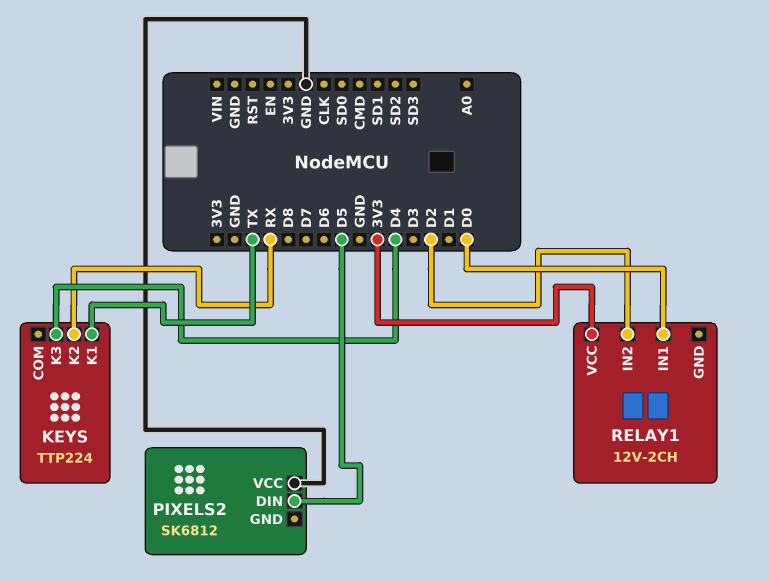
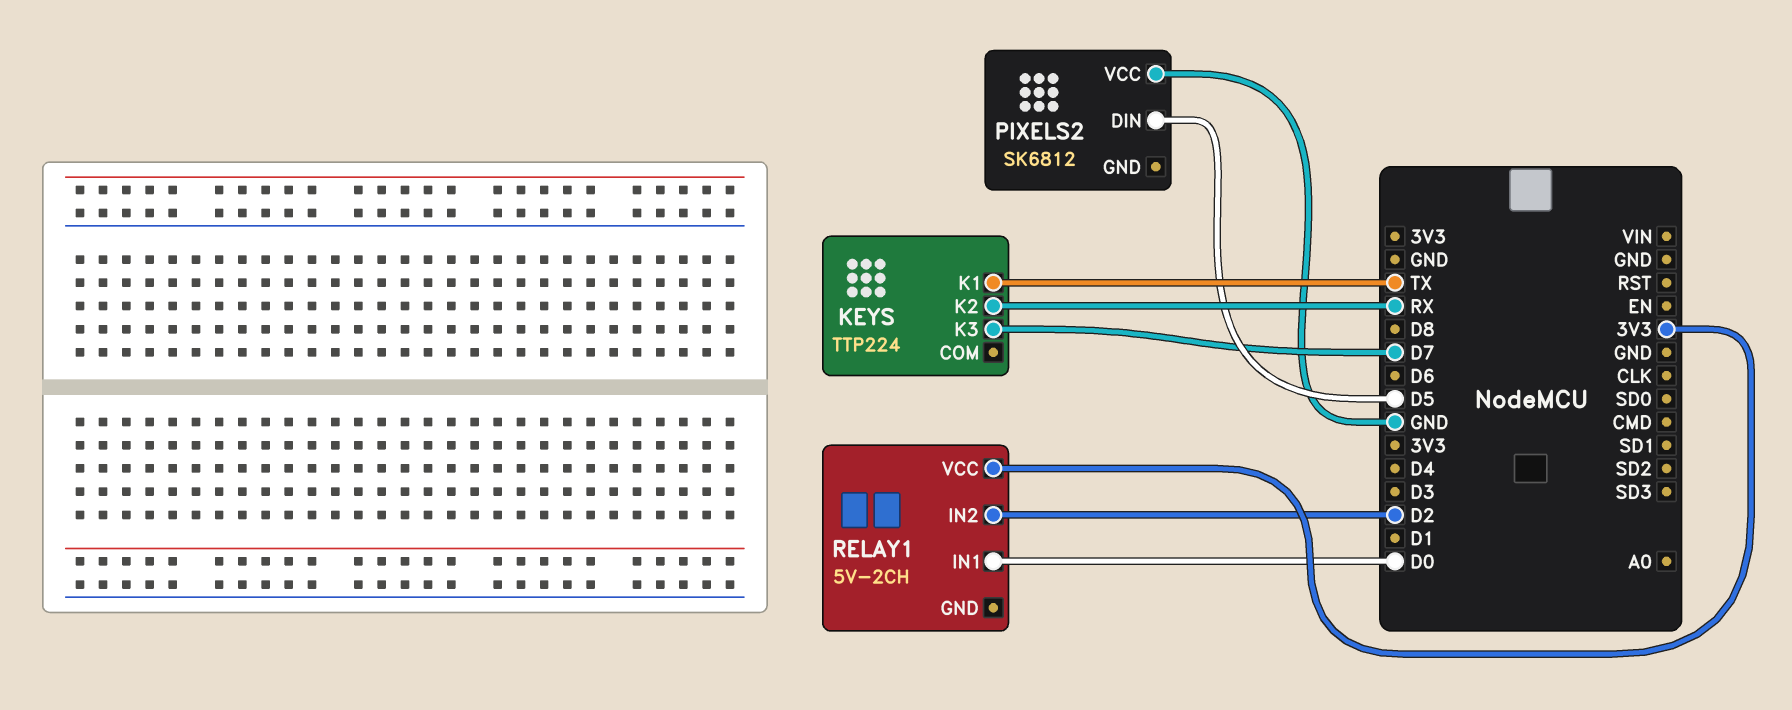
KEYS pin K3: D4 -> D7
RELAY1: 12V-2CH -> 5V-2CH

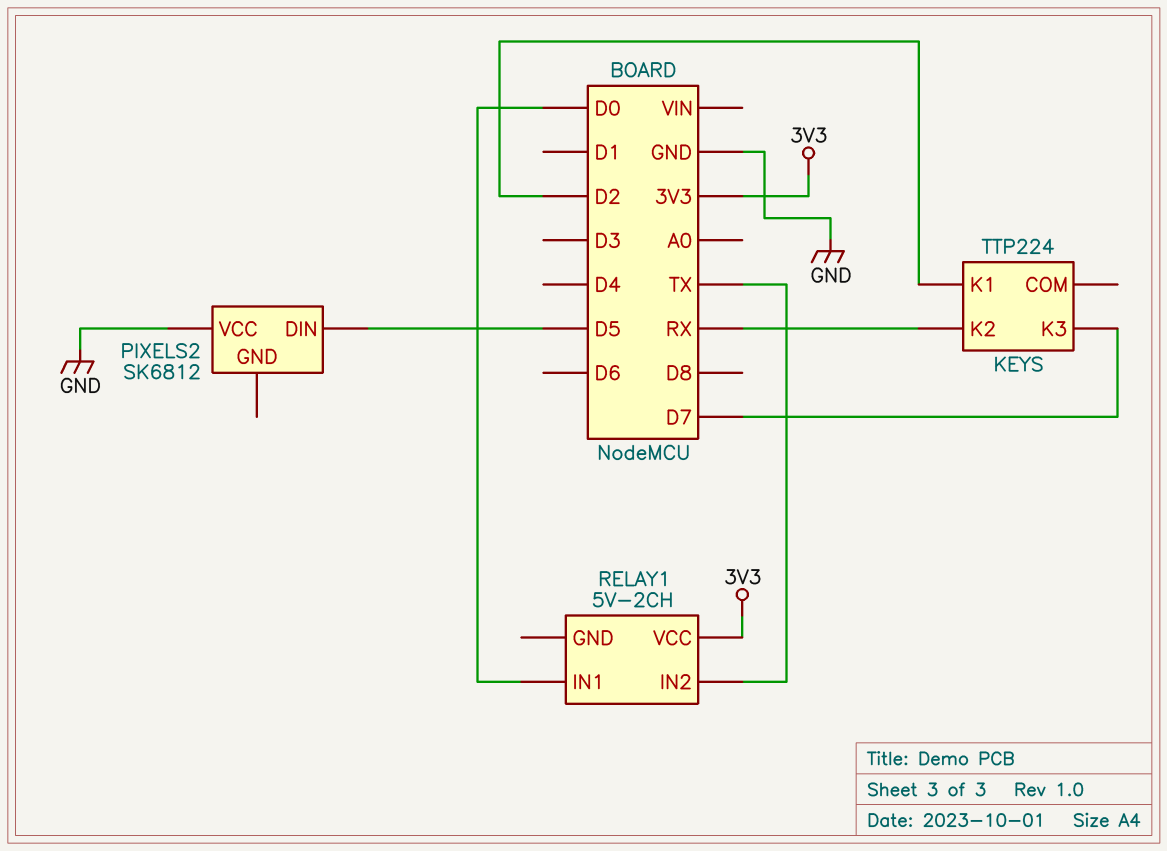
KEYS pin K1: TX -> D2
RELAY1 pin IN2: D2 -> TX

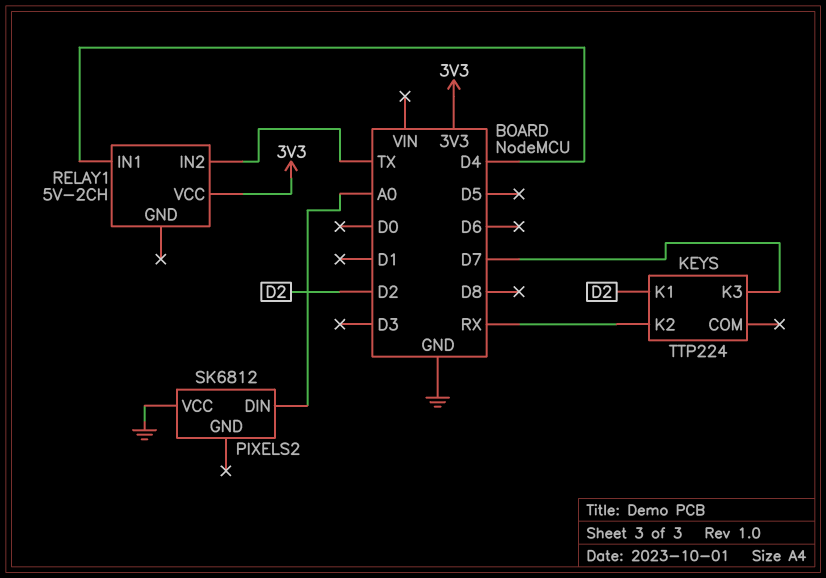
PIXELS2 pin DIN: D5 -> A0
RELAY1 pin IN1: D0 -> D4

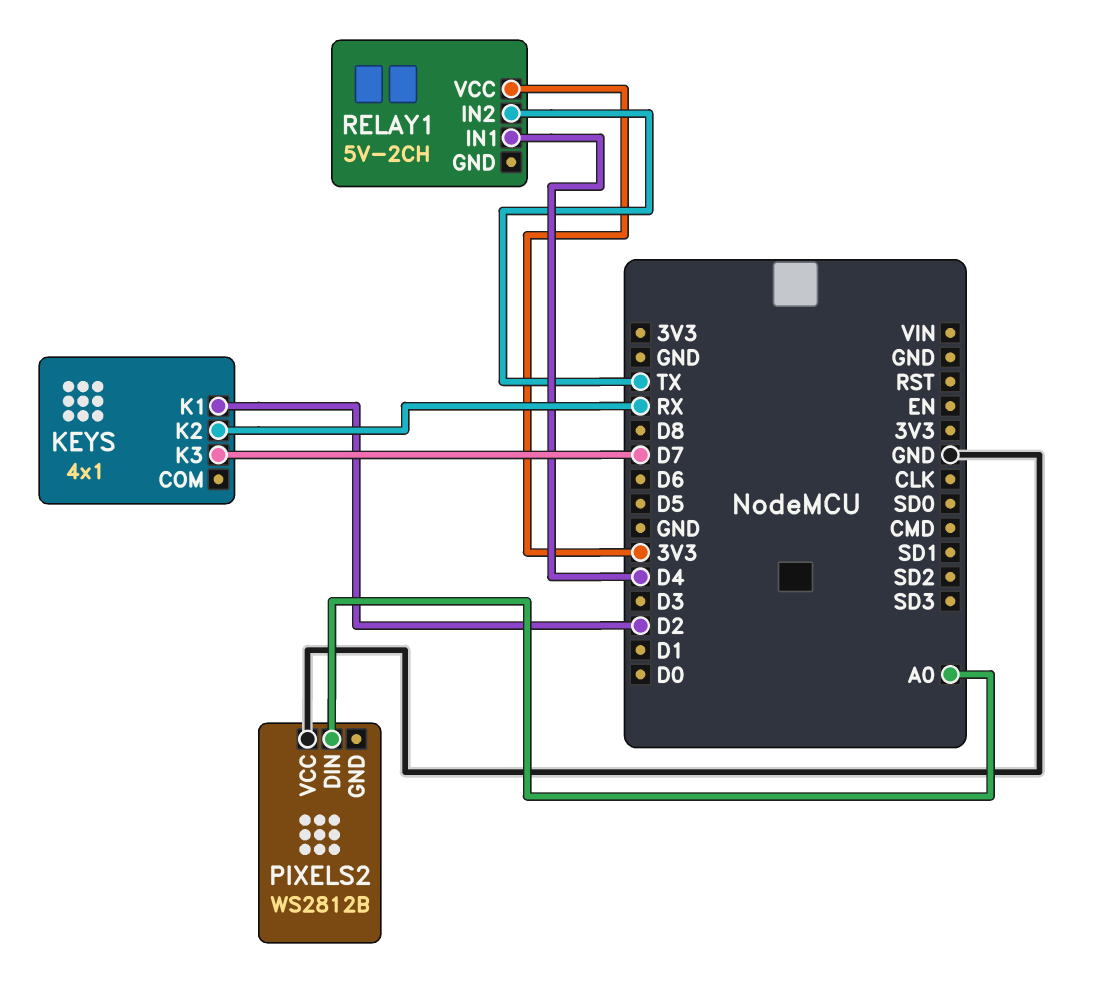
KEYS: TTP224 -> 4x1
PIXELS2: SK6812 -> WS2812B

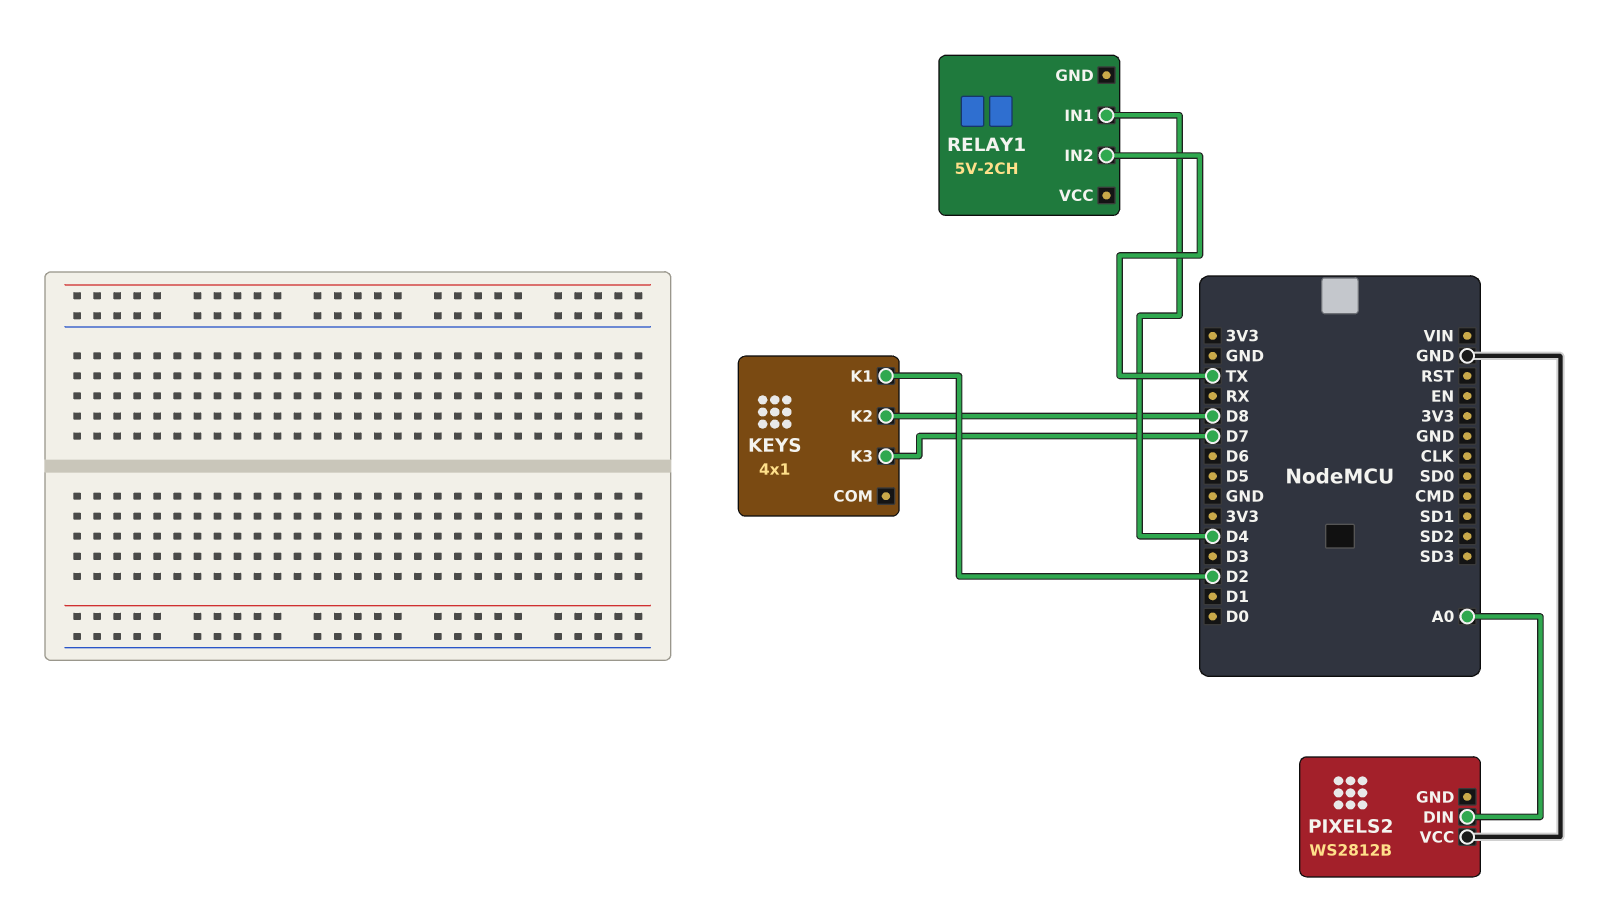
KEYS pin K2: RX -> D8
RELAY1 pin VCC: 3V3 -> none

